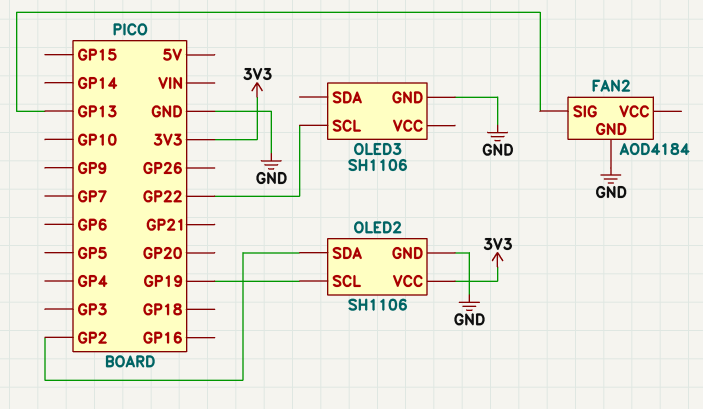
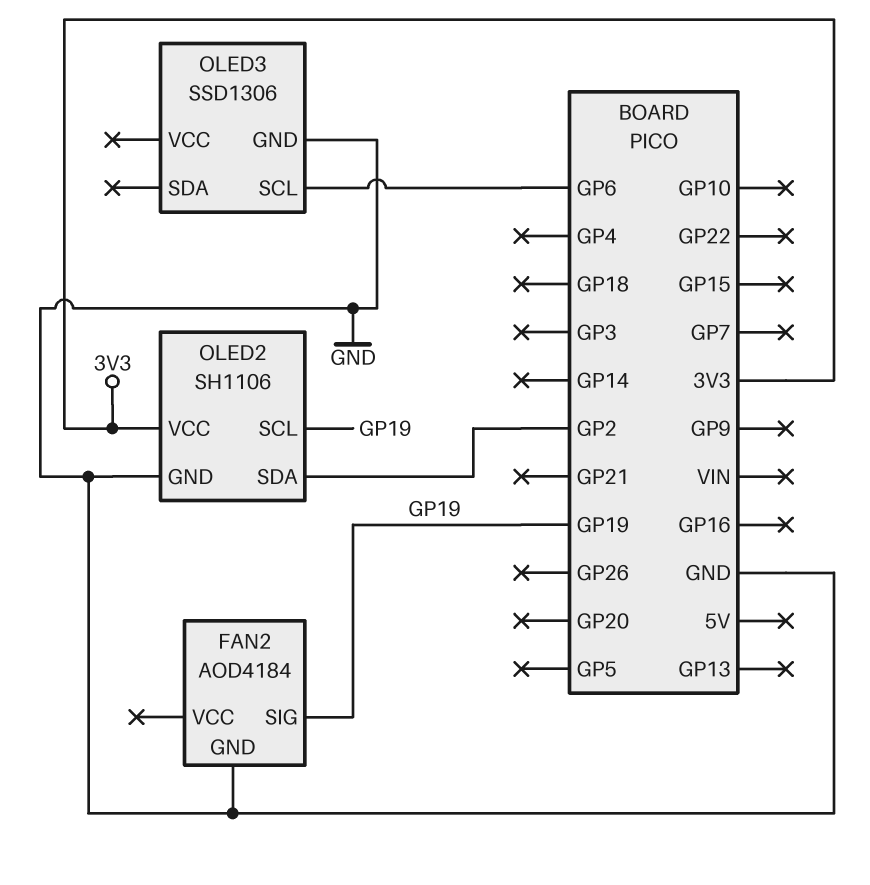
FAN2 pin SIG: GP13 -> GP19
OLED3: SH1106 -> SSD1306
OLED3 pin SCL: GP22 -> GP6

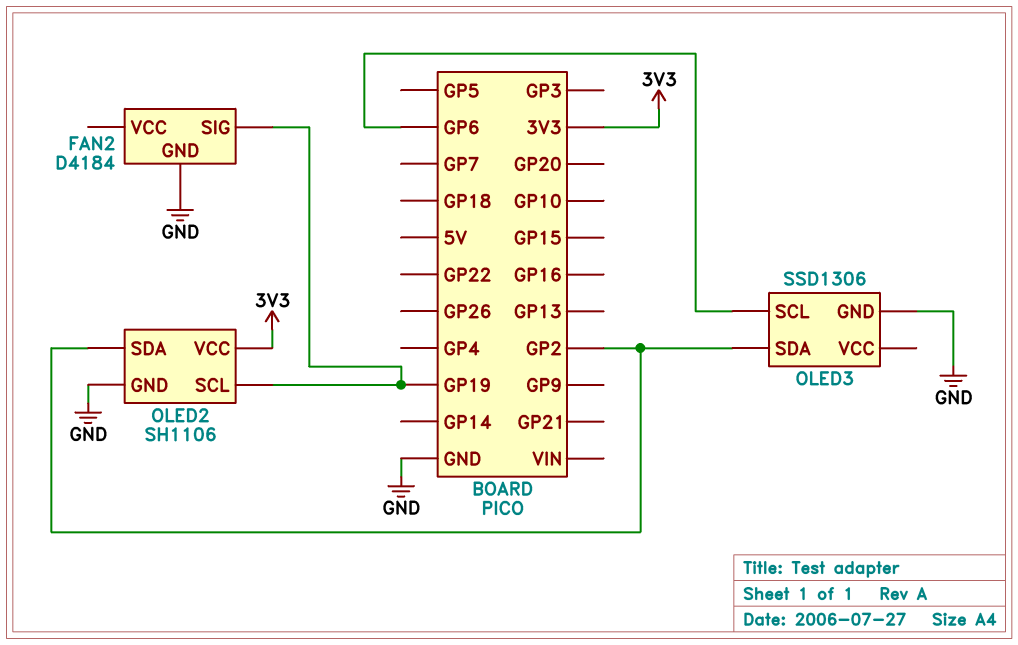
FAN2: AOD4184 -> D4184
OLED3 pin SDA: none -> GP2

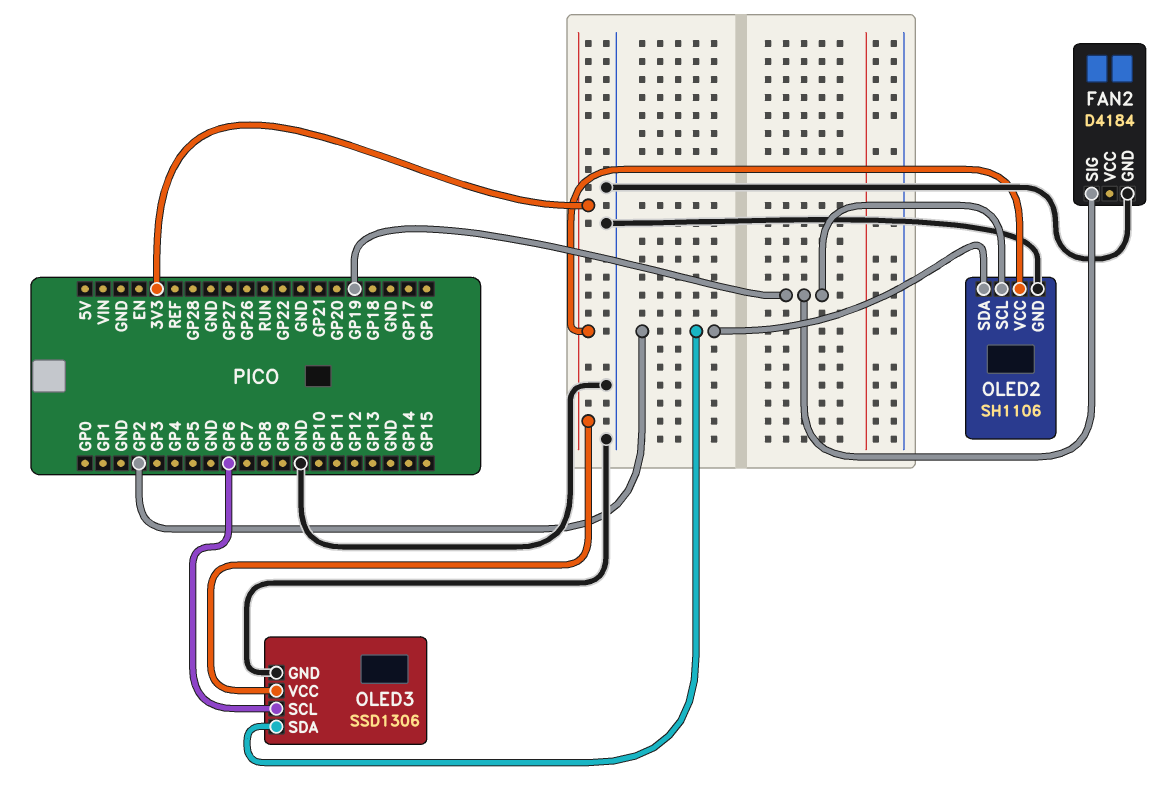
OLED3 pin VCC: none -> 3V3

